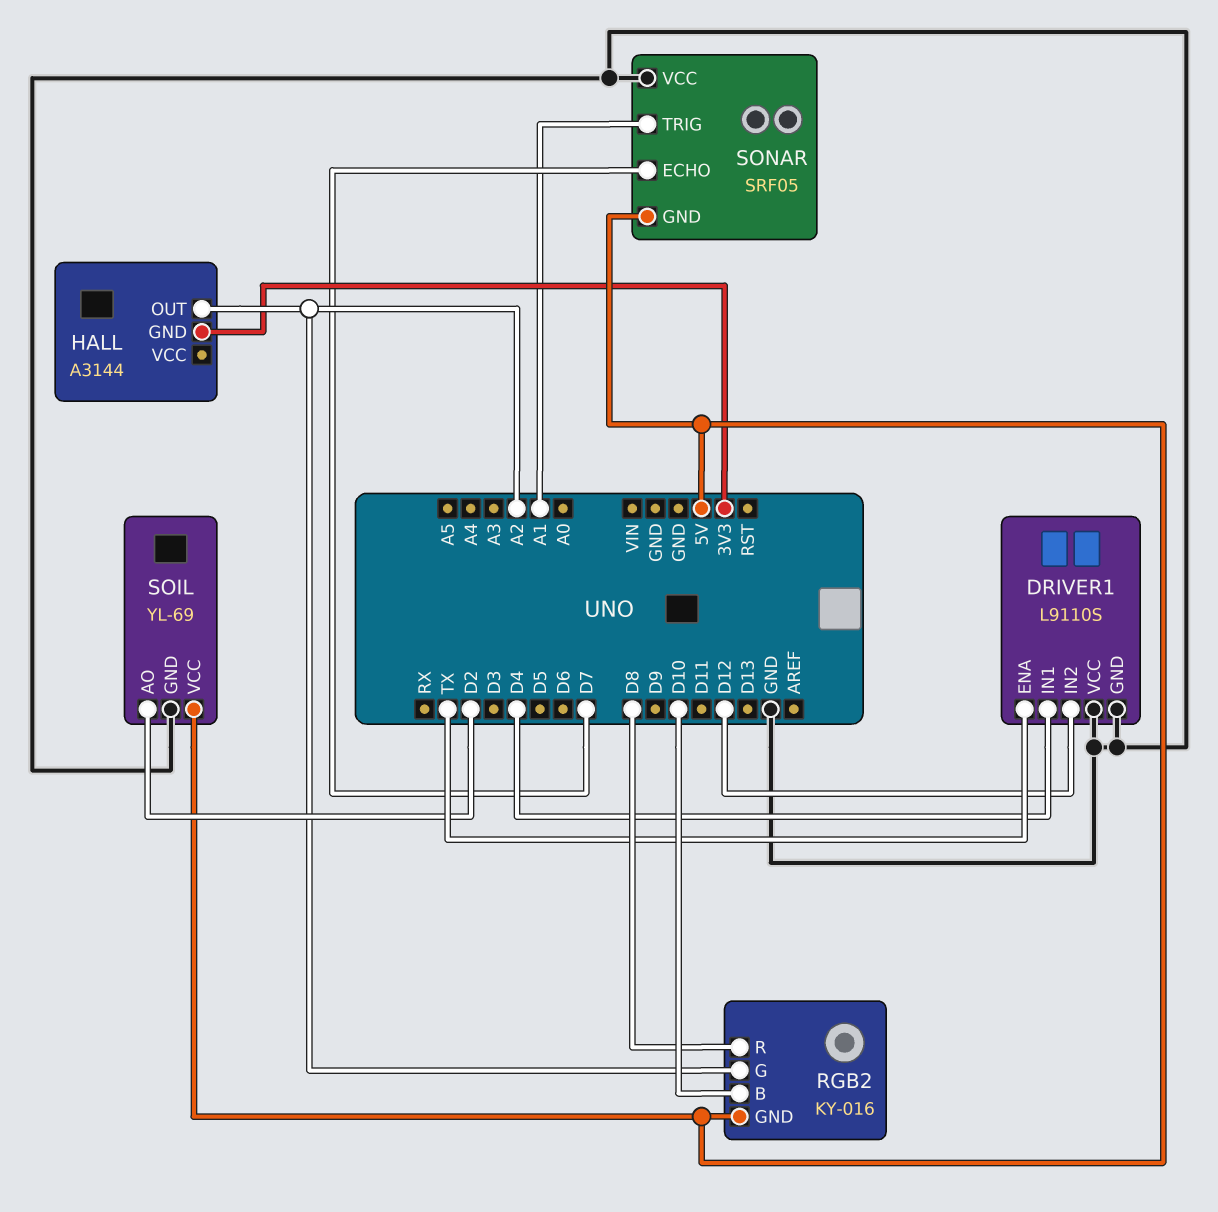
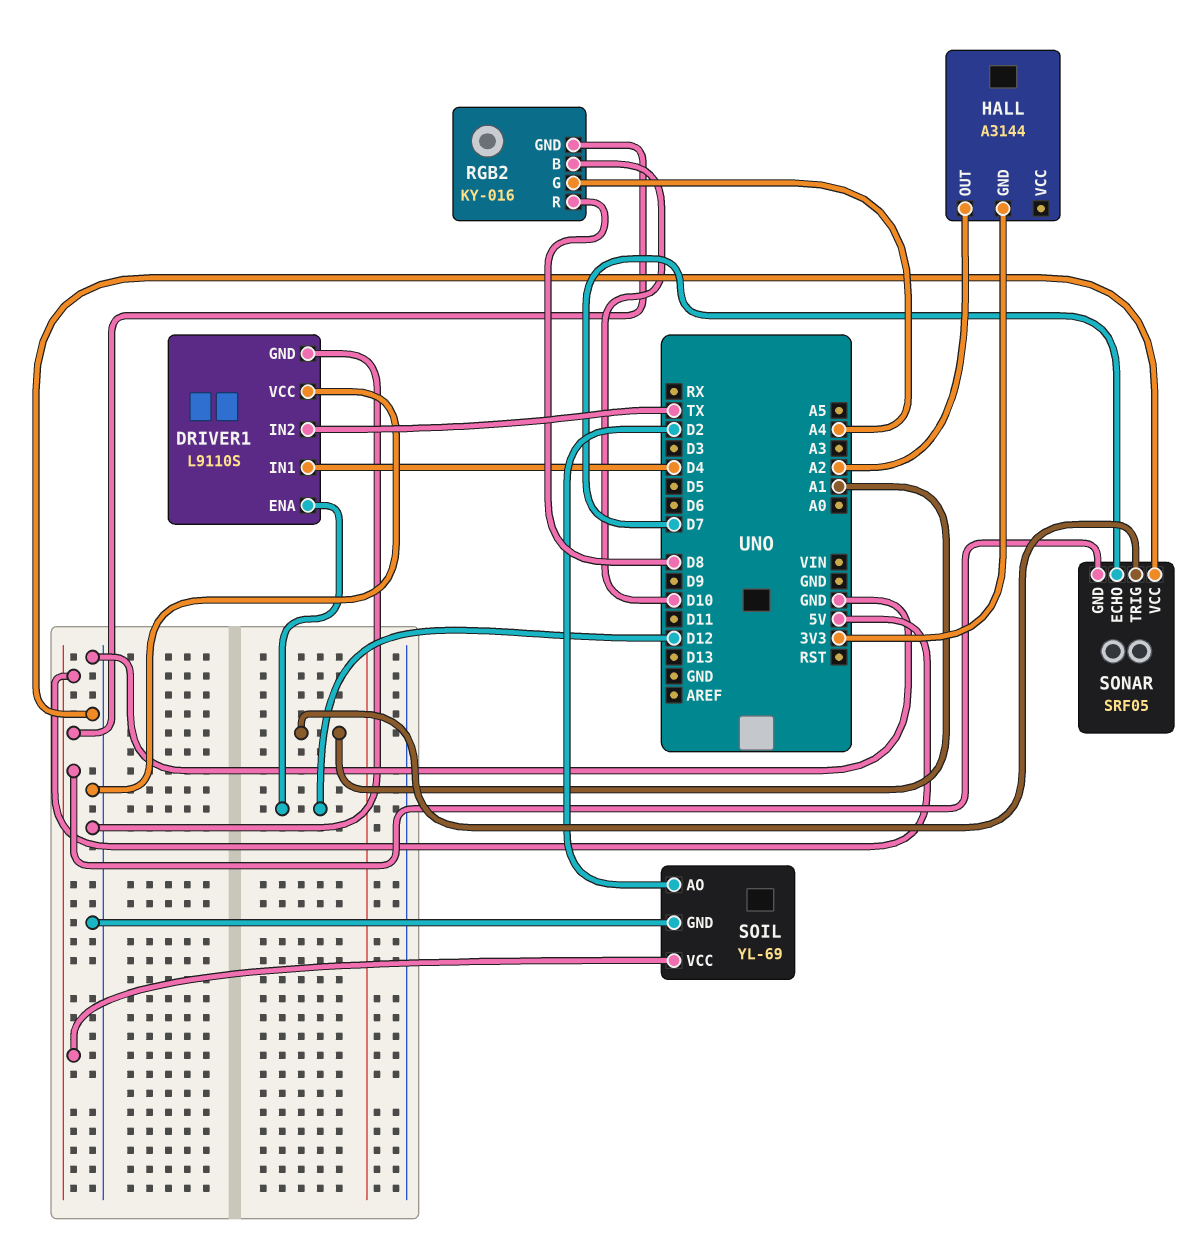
DRIVER1 pin ENA: TX -> D12
DRIVER1 pin IN2: D12 -> TX
RGB2 pin G: A2 -> A4

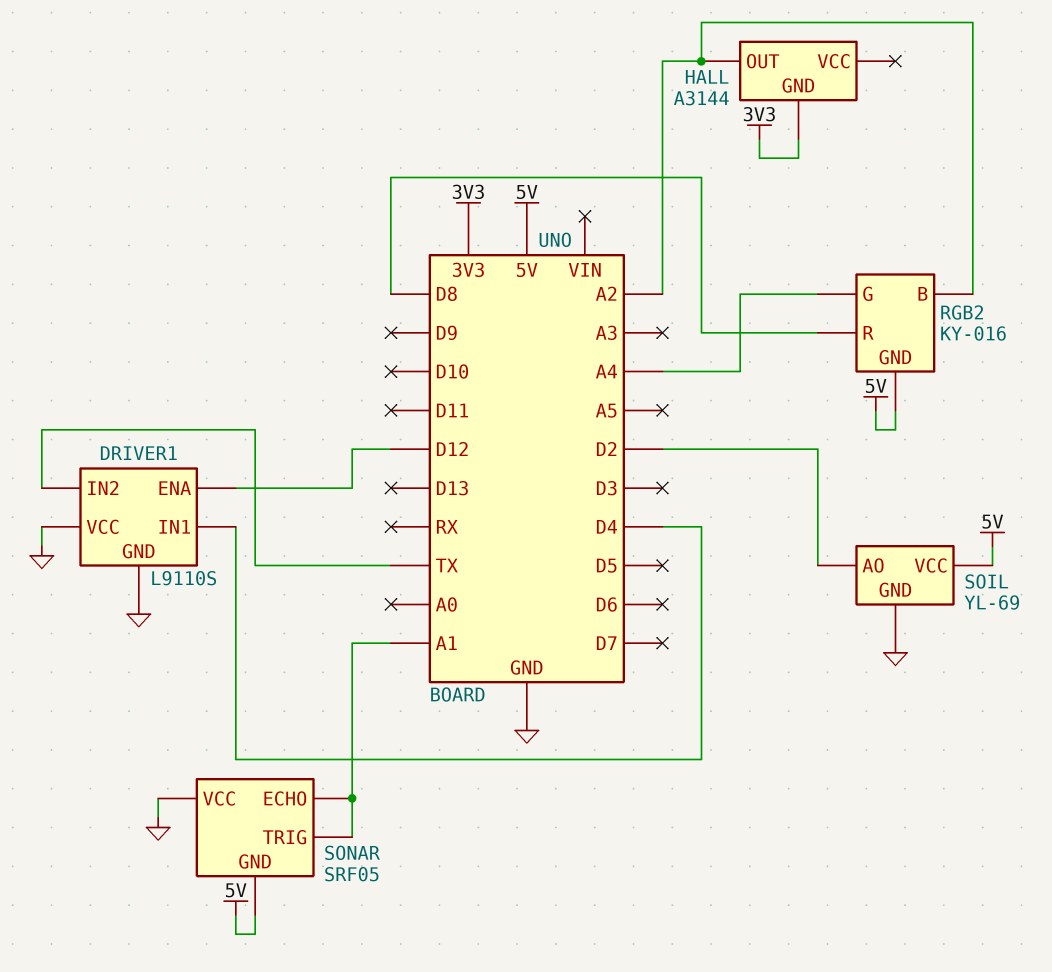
RGB2 pin B: D10 -> A2
SONAR pin ECHO: D7 -> A1

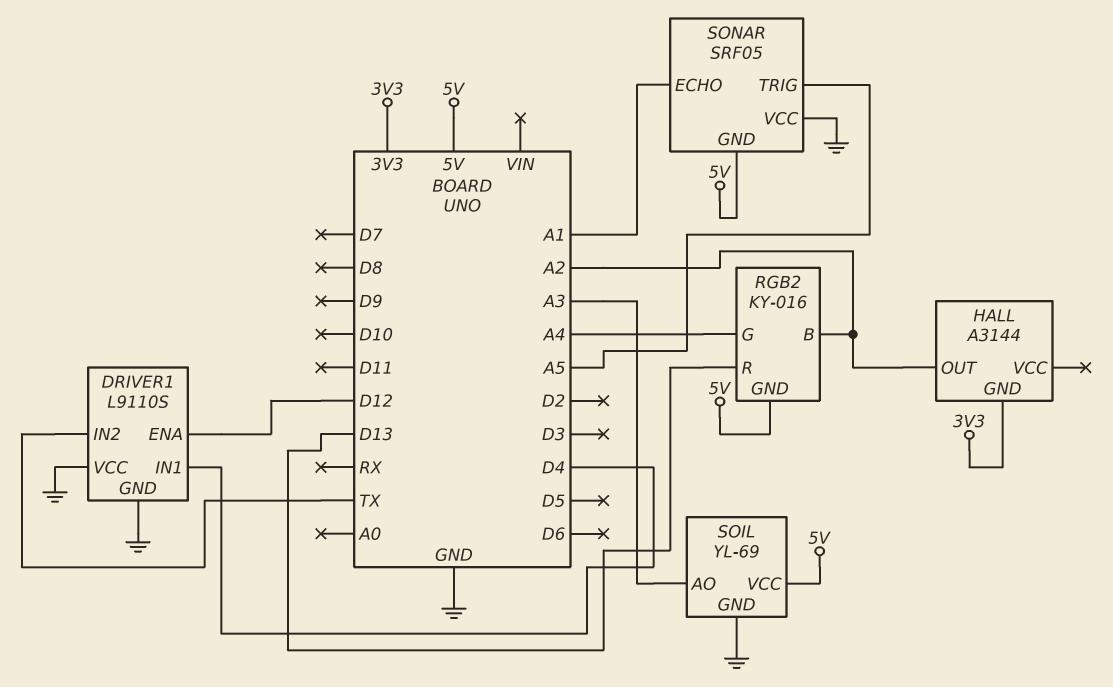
RGB2 pin R: D8 -> D13
SOIL pin AO: D2 -> A3
SONAR pin TRIG: A1 -> A5

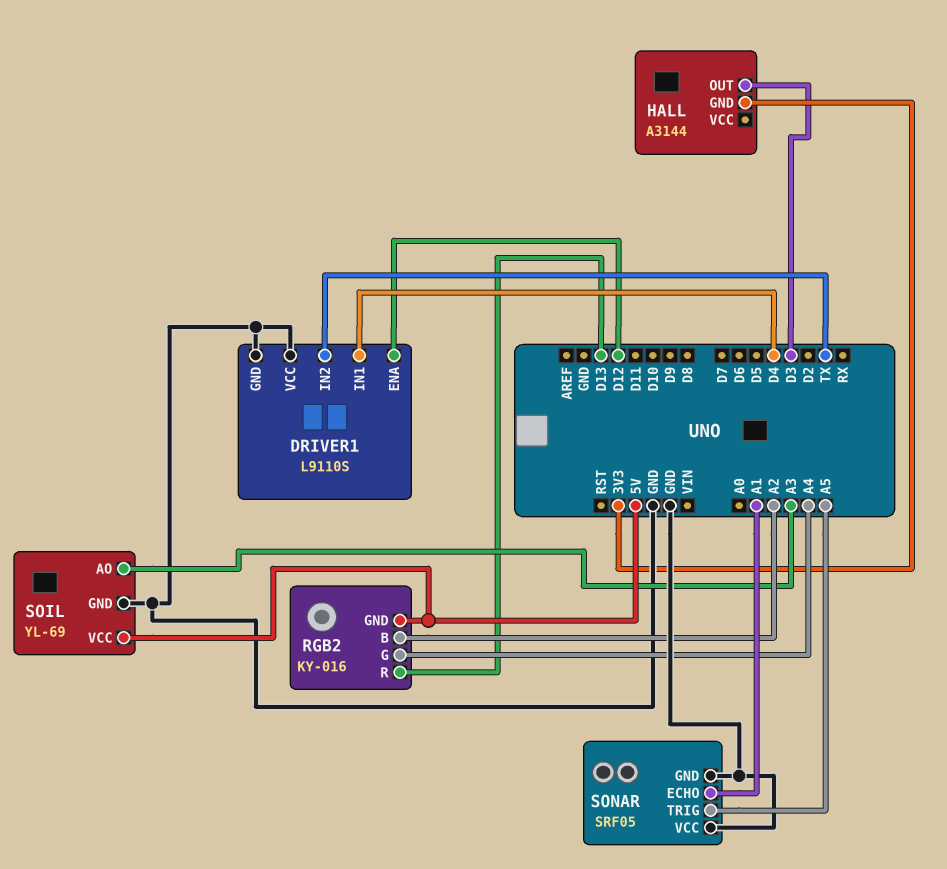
HALL pin OUT: A2 -> D3
SONAR pin GND: 5V -> GND

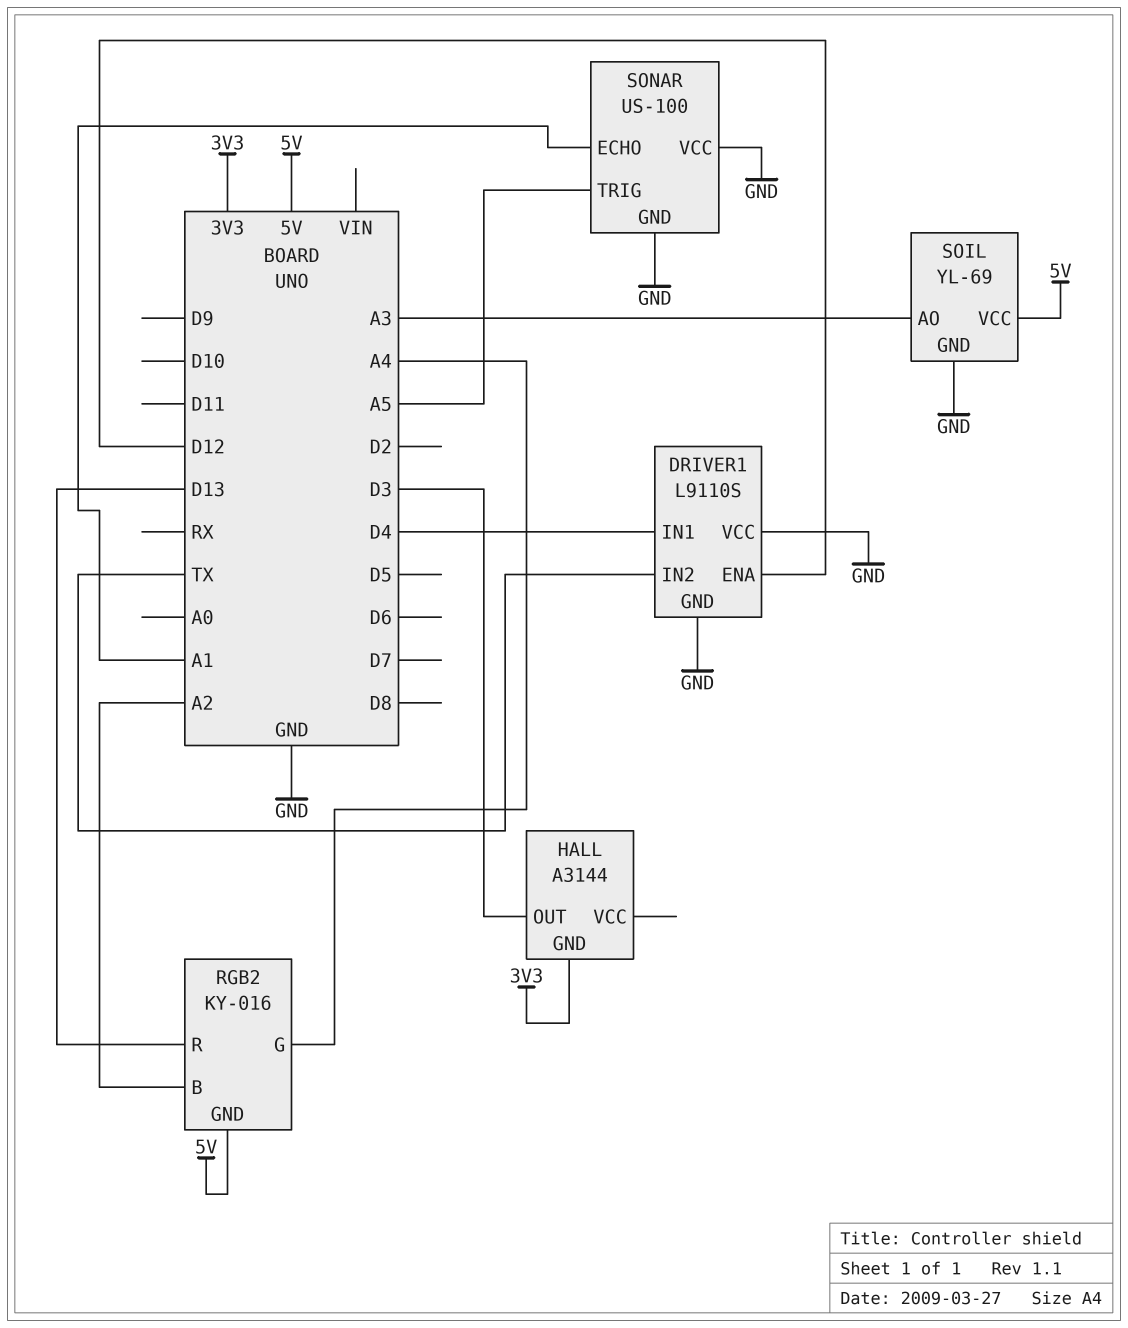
SONAR: SRF05 -> US-100

